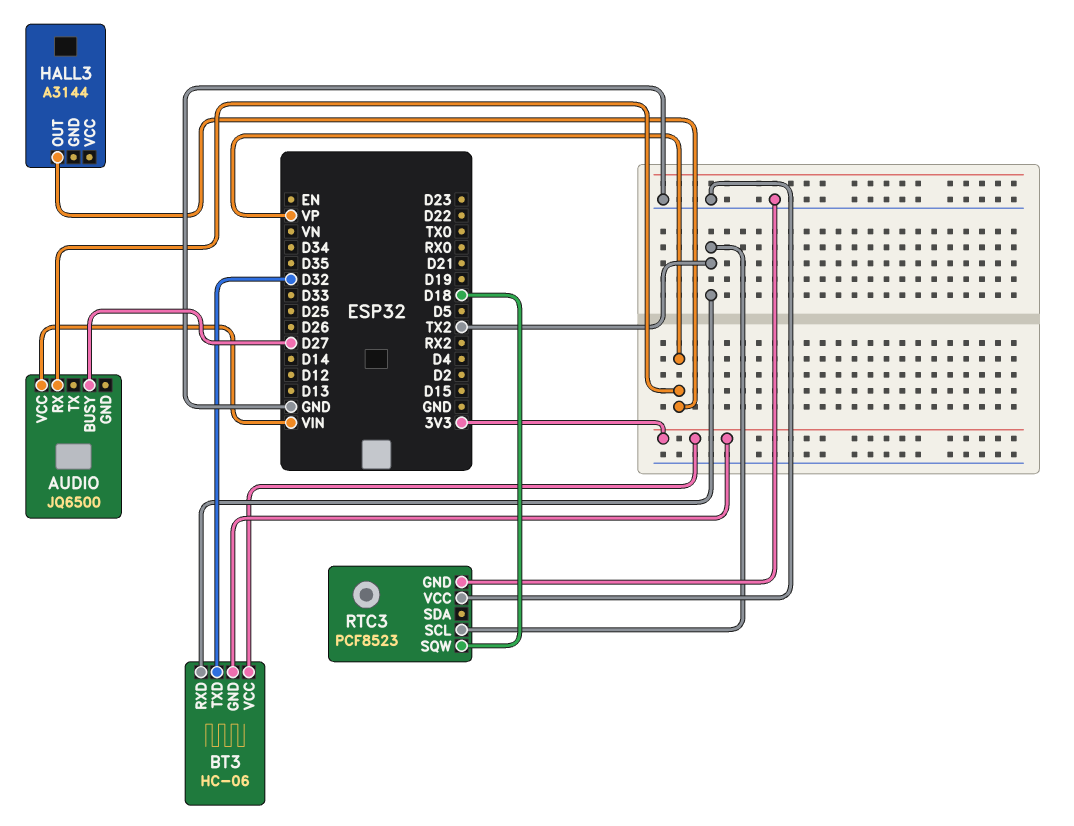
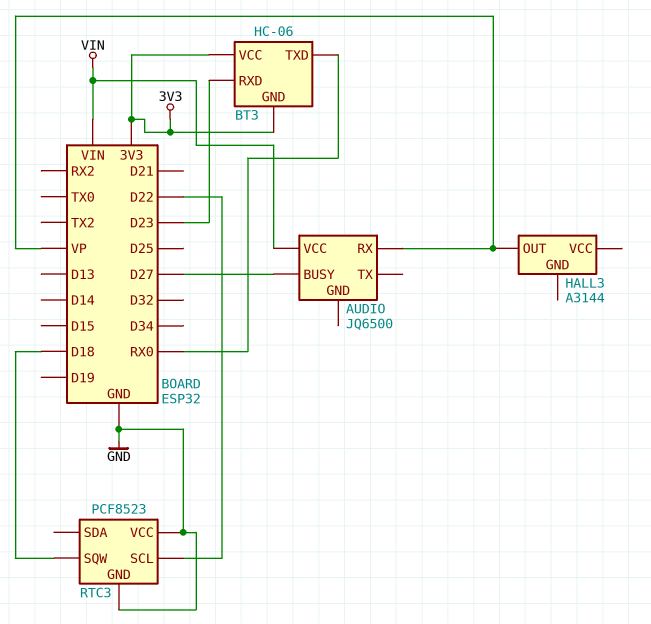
BT3 pin RXD: TX2 -> D23
BT3 pin TXD: D32 -> RX0
RTC3 pin SCL: TX2 -> D22

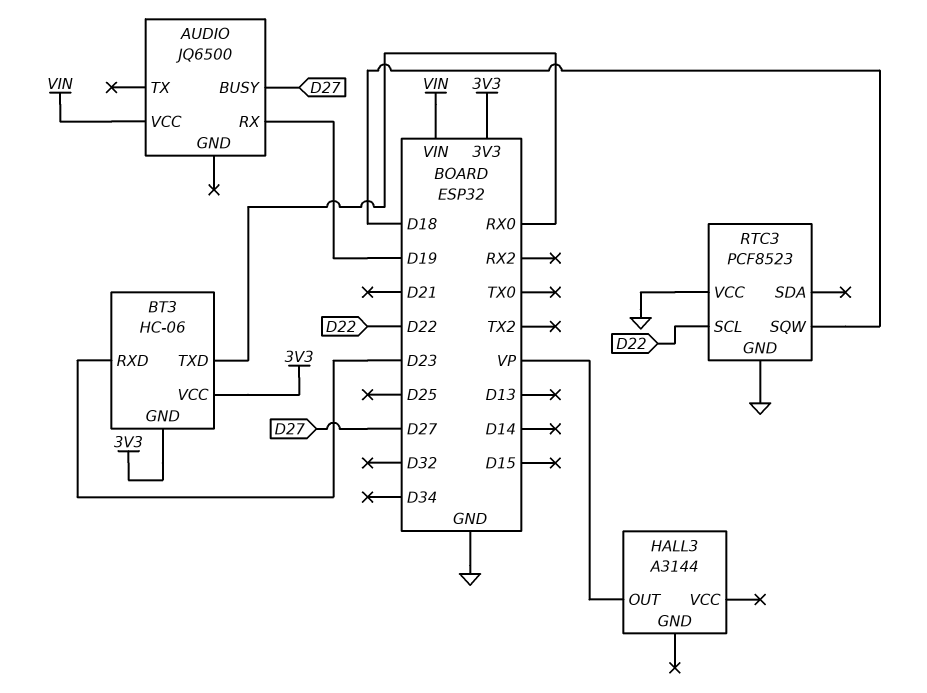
AUDIO pin RX: VP -> D19

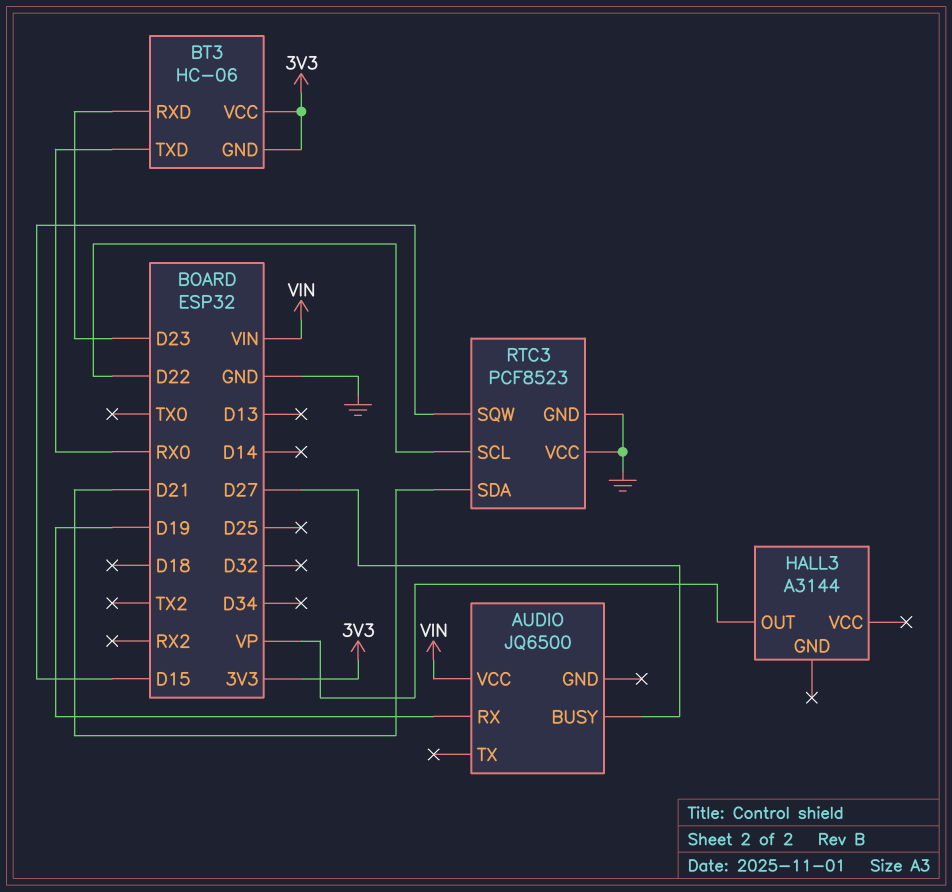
RTC3 pin SDA: none -> D21
RTC3 pin SQW: D18 -> D15

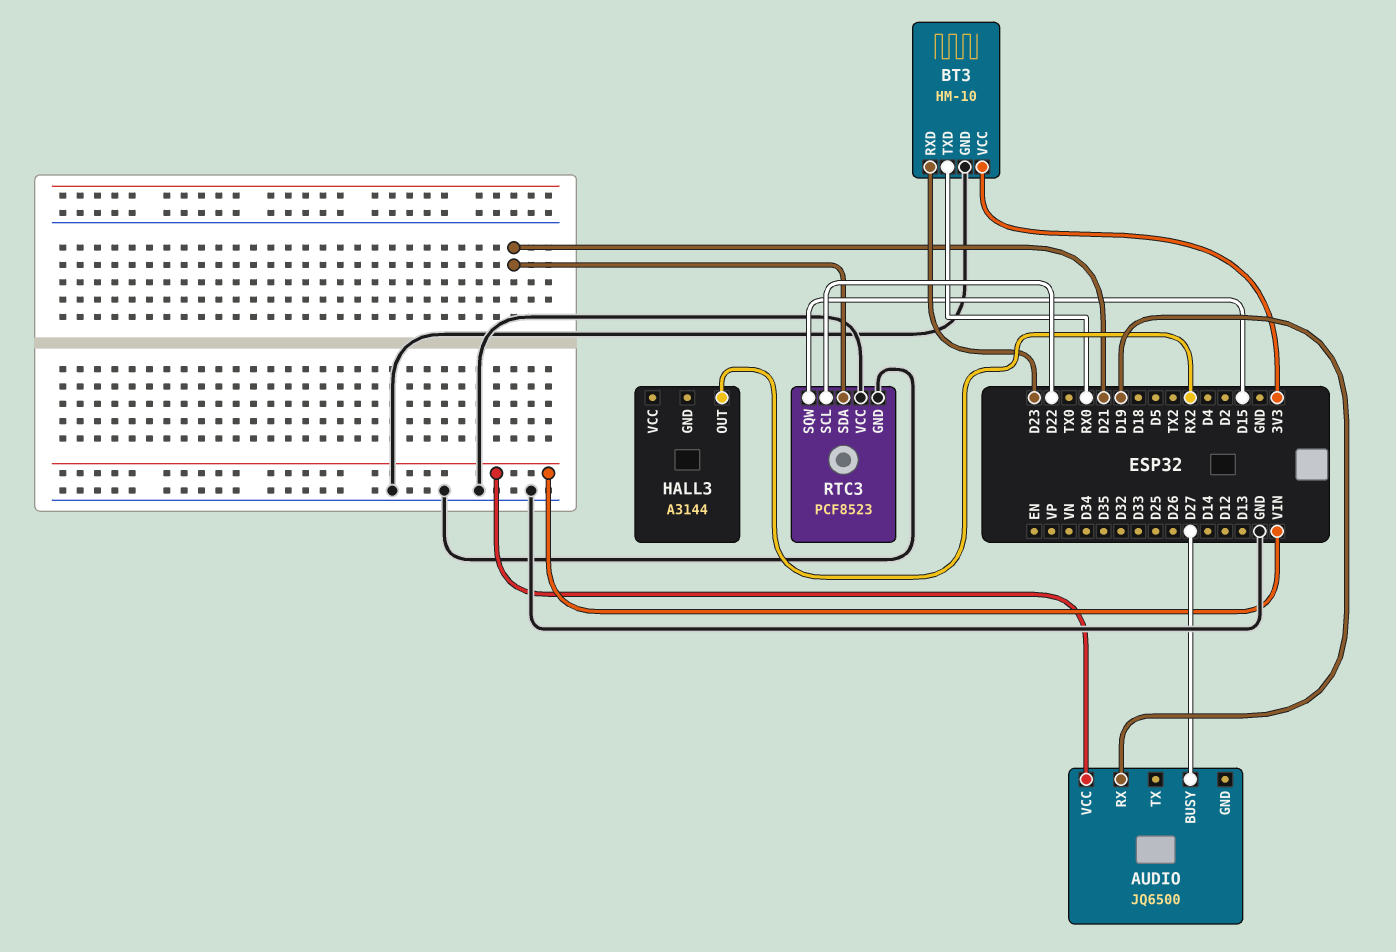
BT3: HC-06 -> HM-10
BT3 pin GND: 3V3 -> GND
HALL3 pin OUT: VP -> RX2

